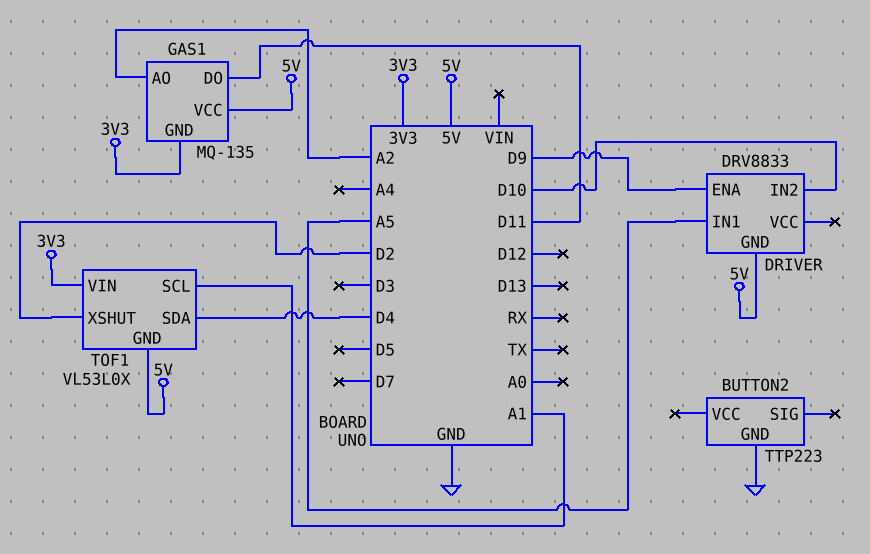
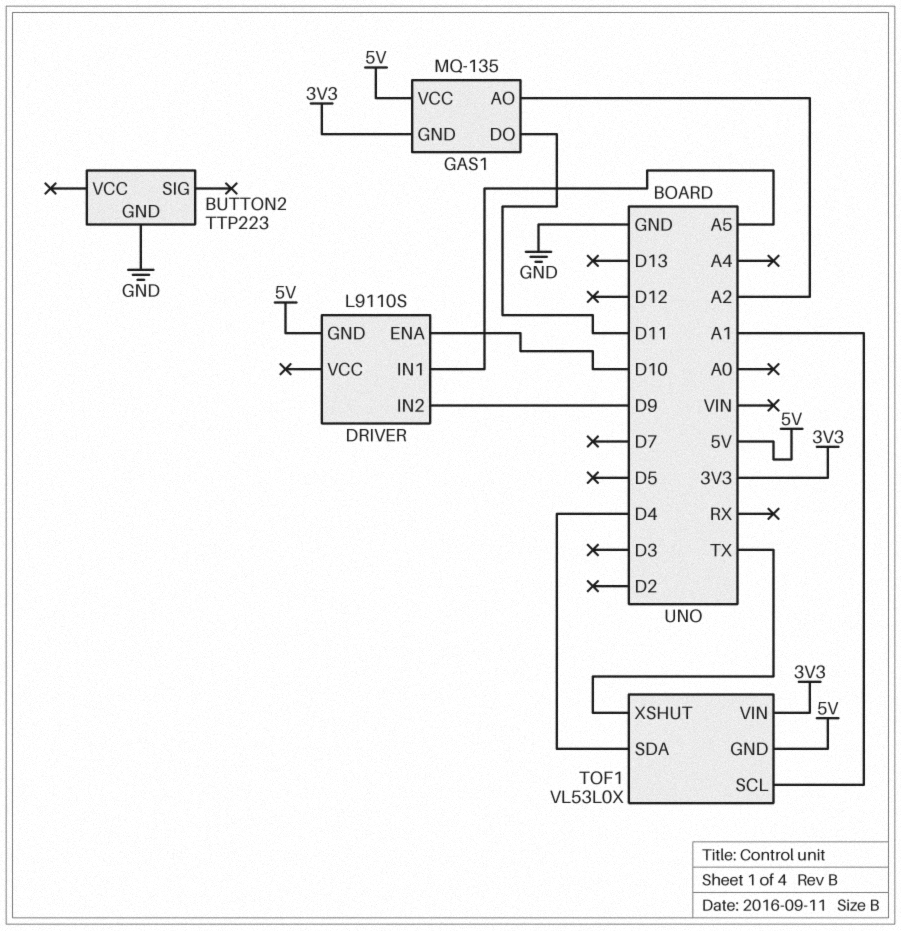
DRIVER: DRV8833 -> L9110S
DRIVER pin ENA: D9 -> D10
DRIVER pin IN2: D10 -> D9
TOF1 pin XSHUT: D2 -> TX

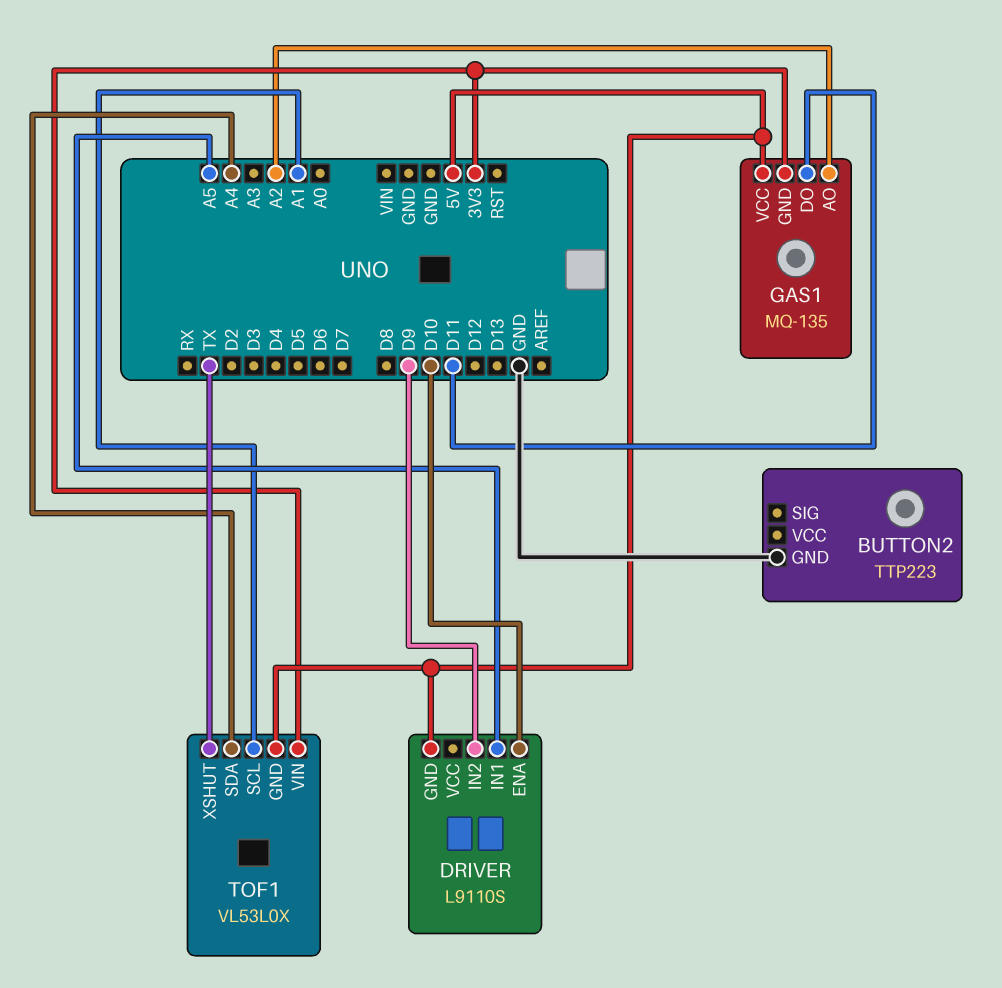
TOF1 pin SDA: D4 -> A4

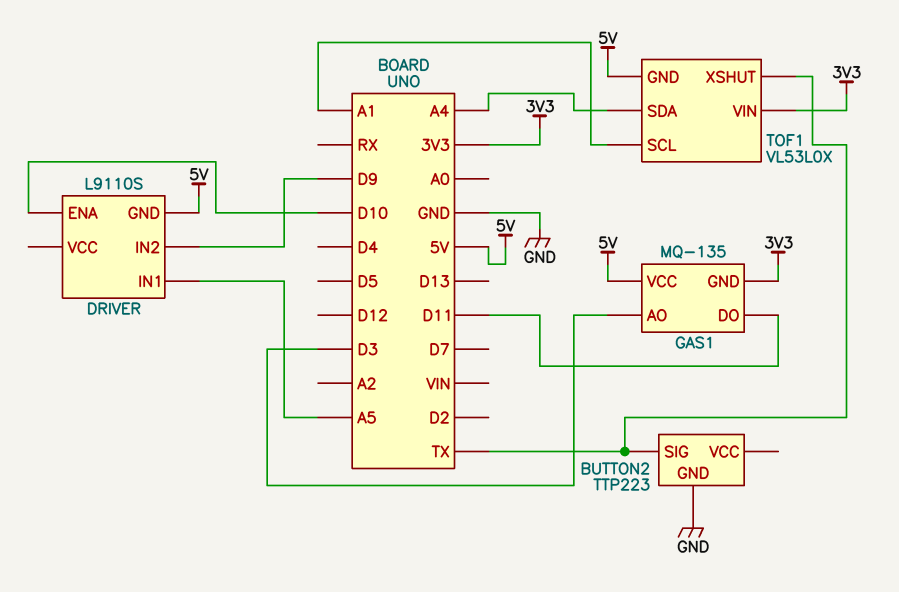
BUTTON2 pin SIG: none -> TX
GAS1 pin AO: A2 -> D3

